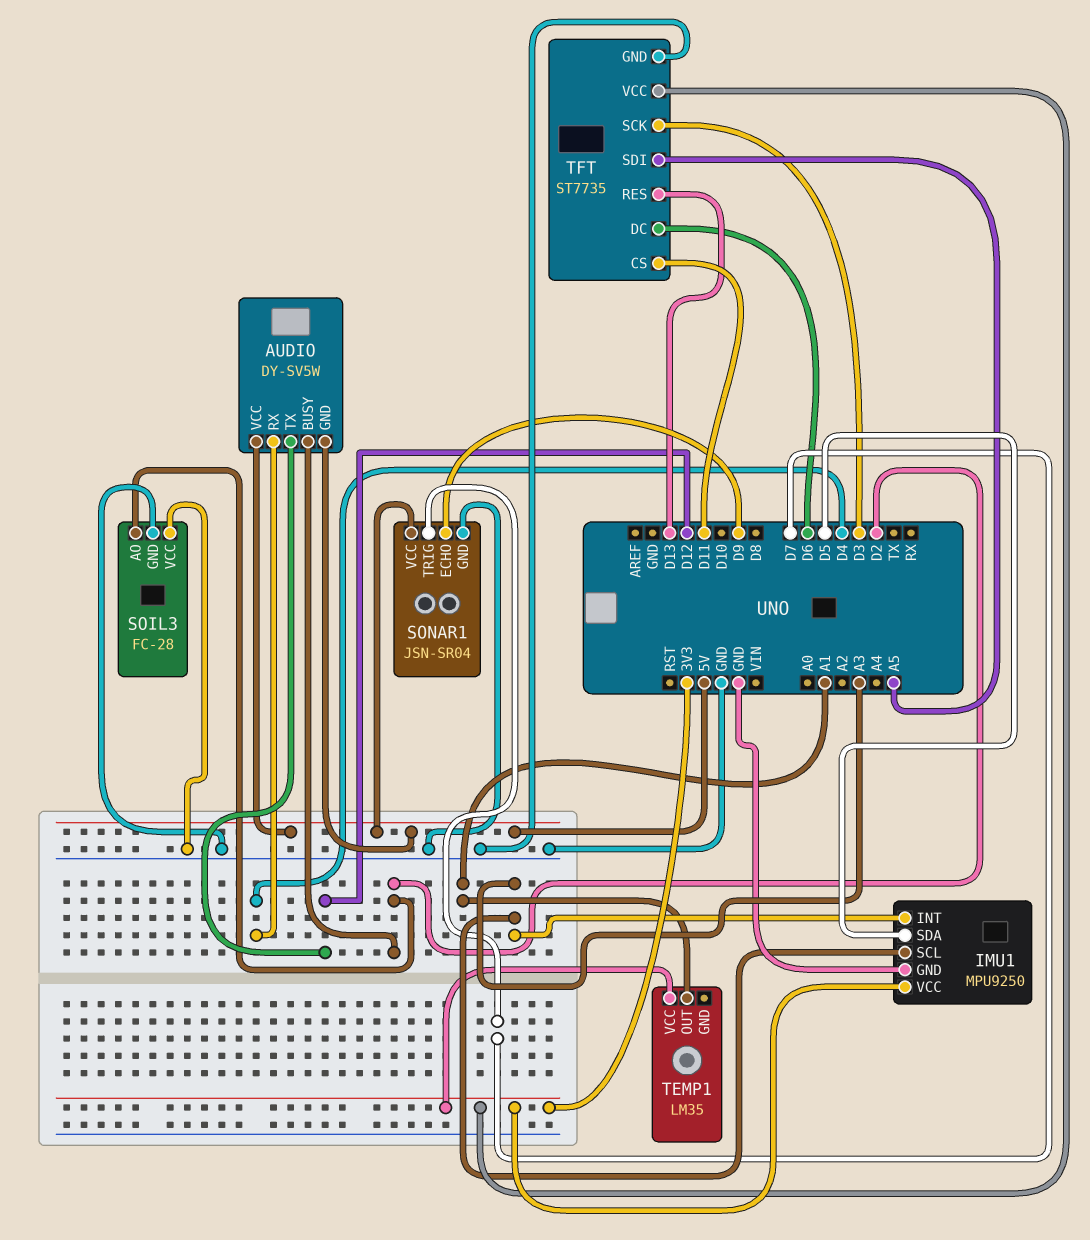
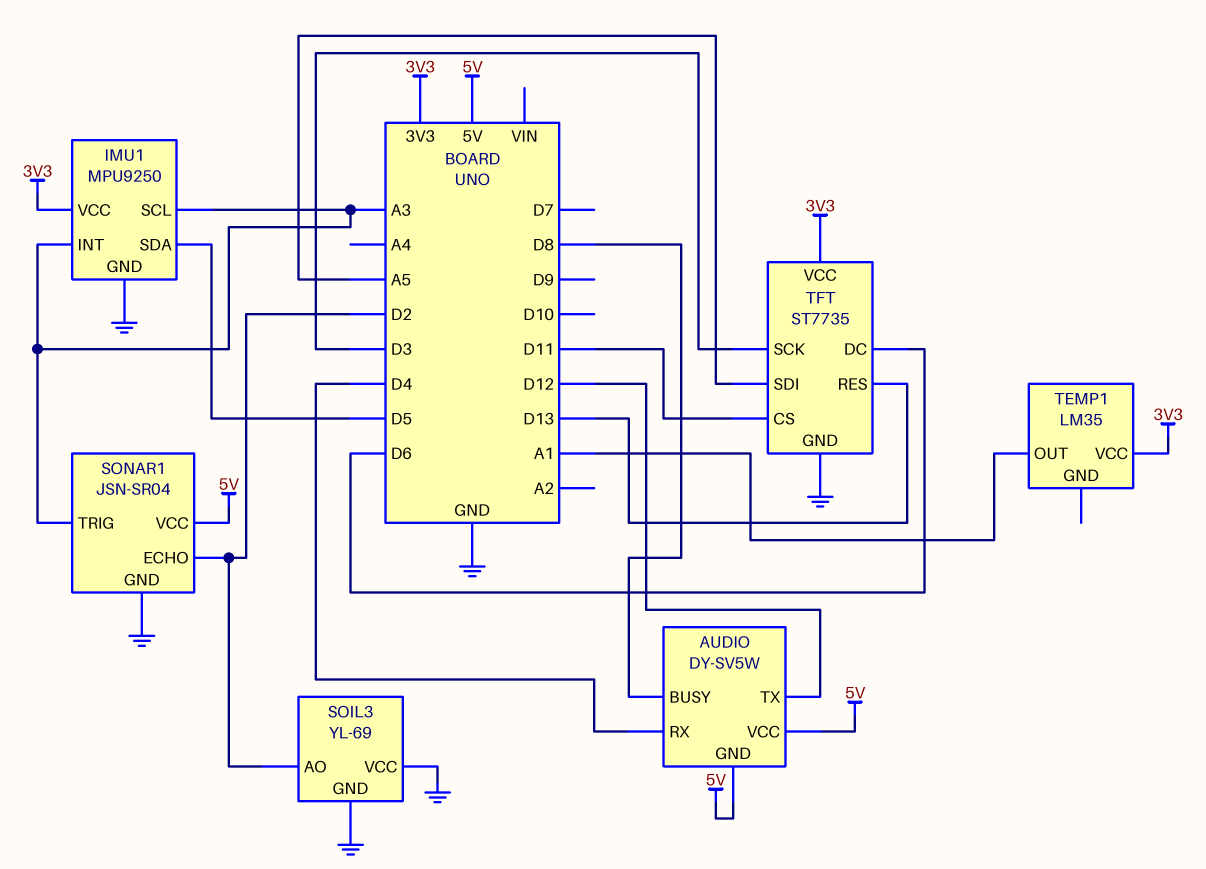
AUDIO pin BUSY: D2 -> D8
SOIL3: FC-28 -> YL-69
SONAR1 pin ECHO: D9 -> D2
SONAR1 pin TRIG: D7 -> A3

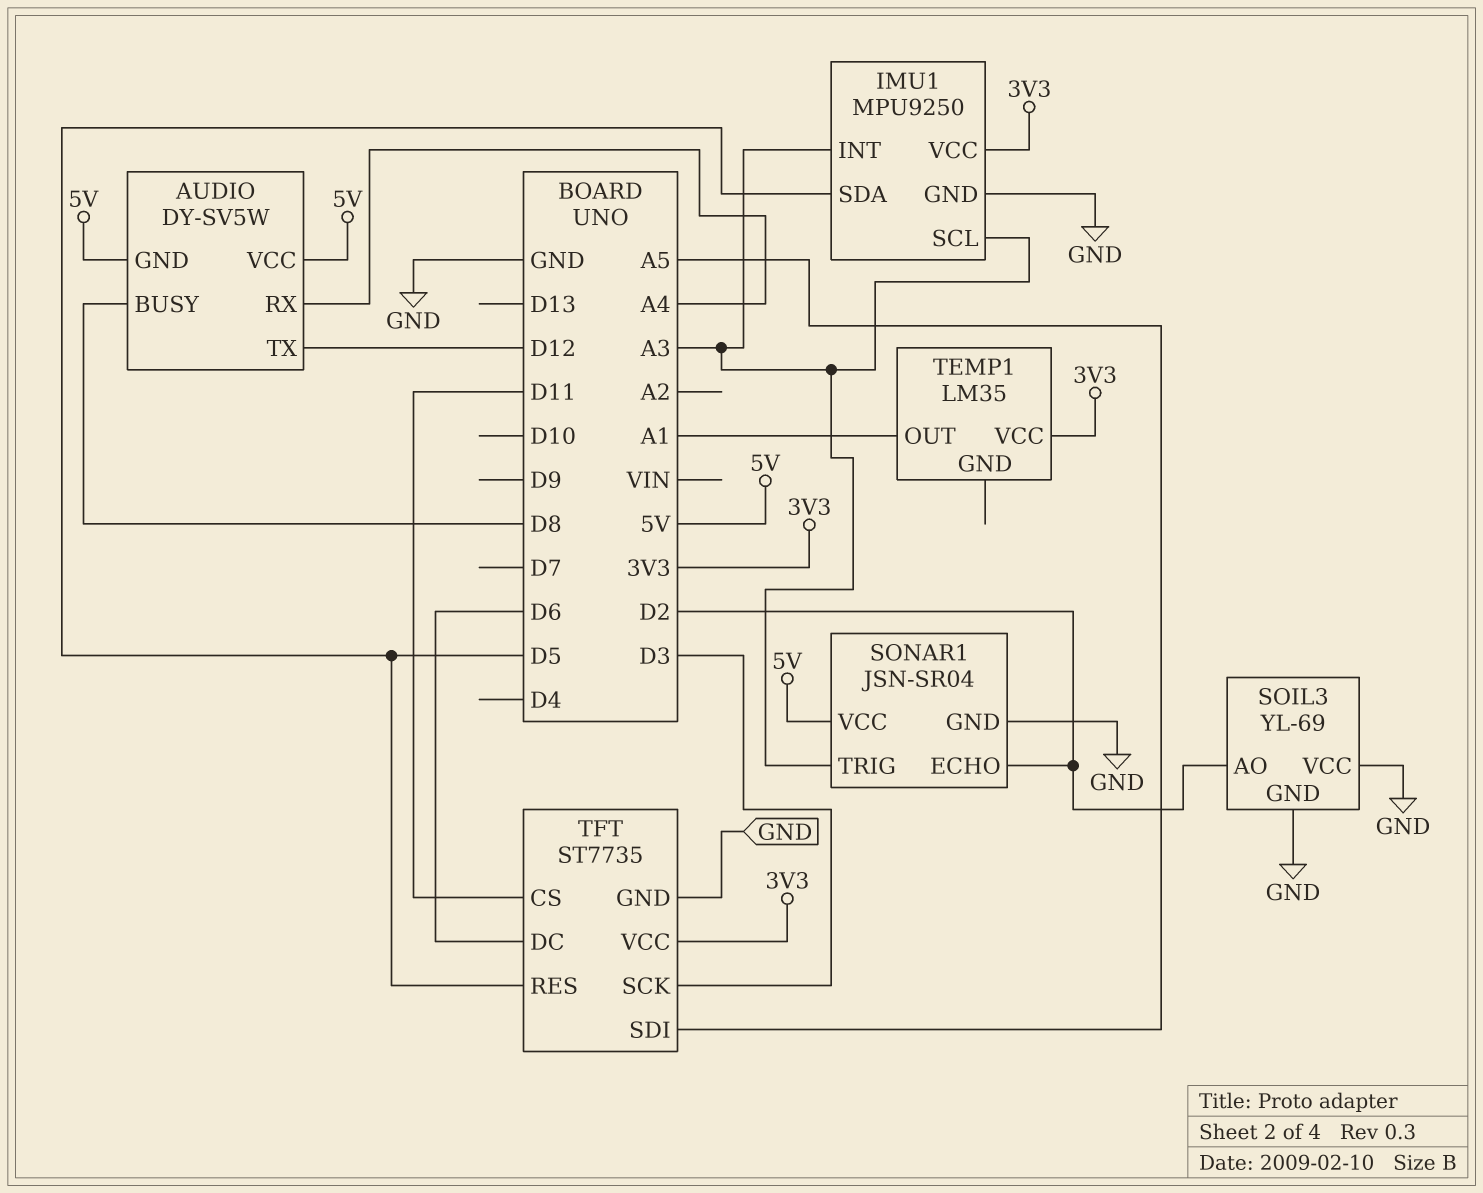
AUDIO pin RX: D4 -> A4
TFT pin RES: D13 -> D5

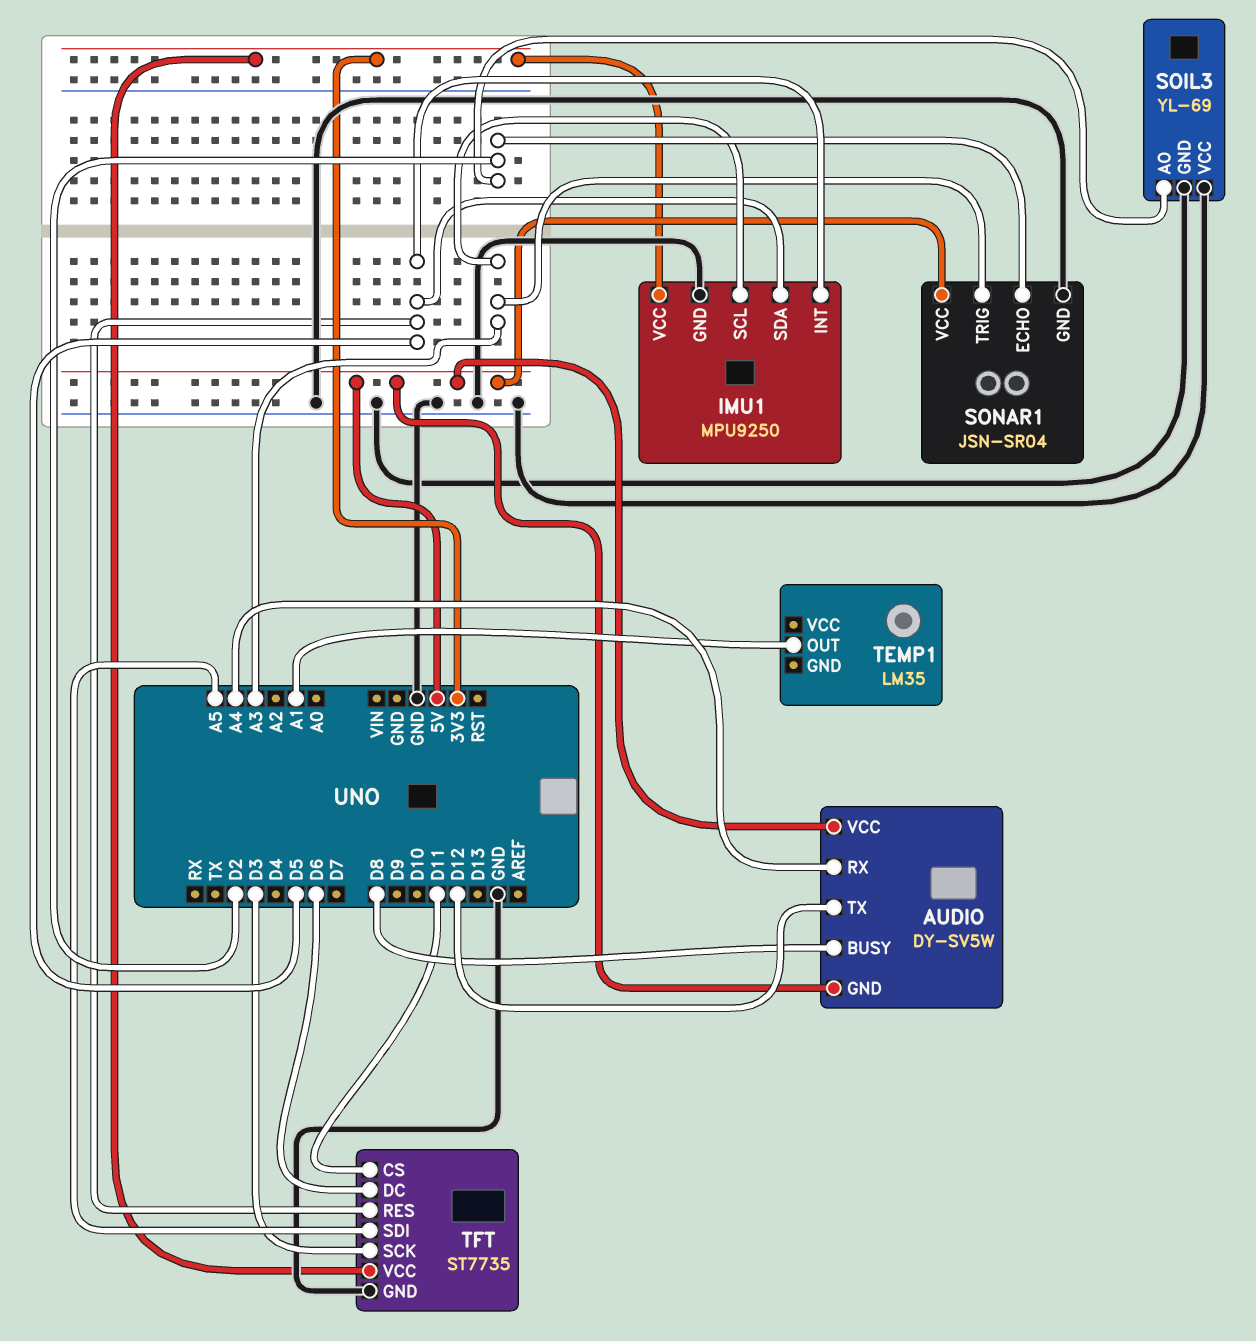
IMU1 pin INT: A3 -> D5
TEMP1 pin VCC: 3V3 -> none

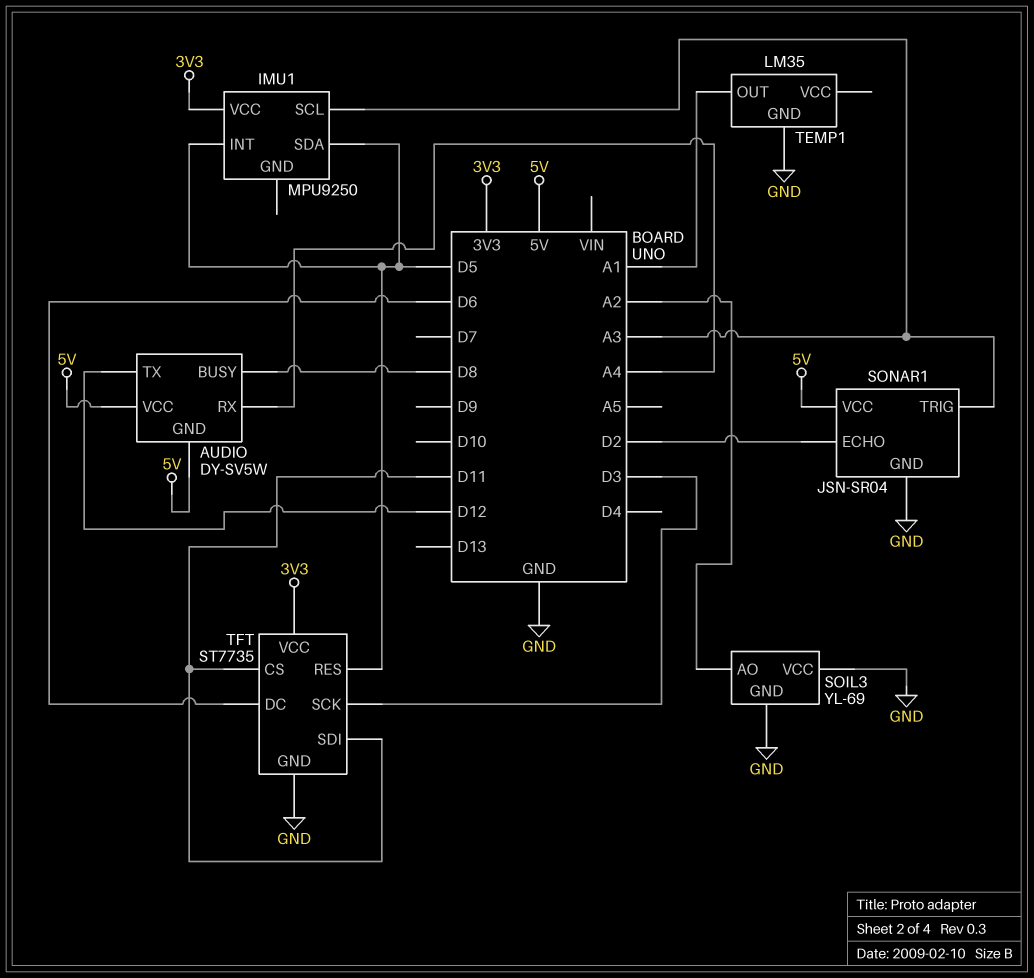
IMU1 pin GND: GND -> none
SOIL3 pin AO: D2 -> A2
TEMP1 pin GND: none -> GND
TFT pin SDI: A5 -> D11

